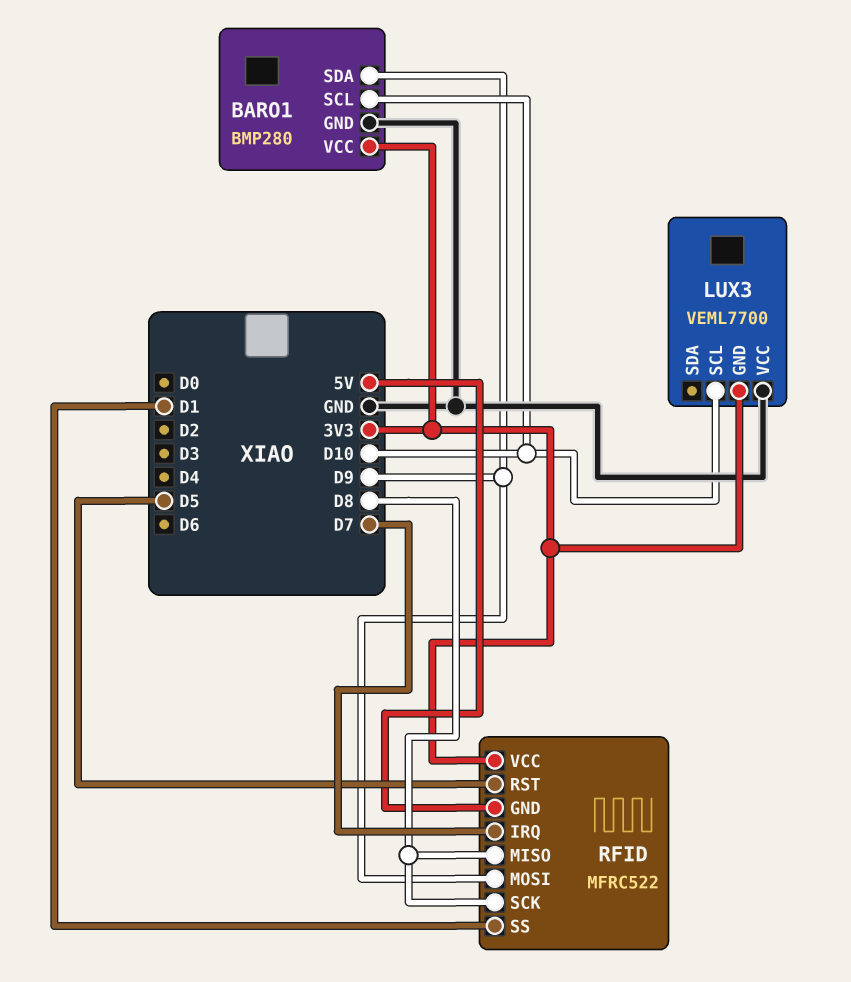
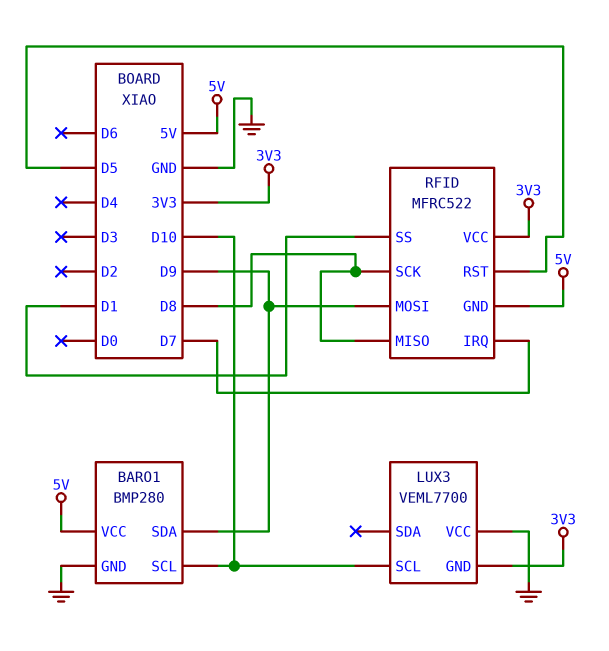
BARO1 pin VCC: 3V3 -> 5V

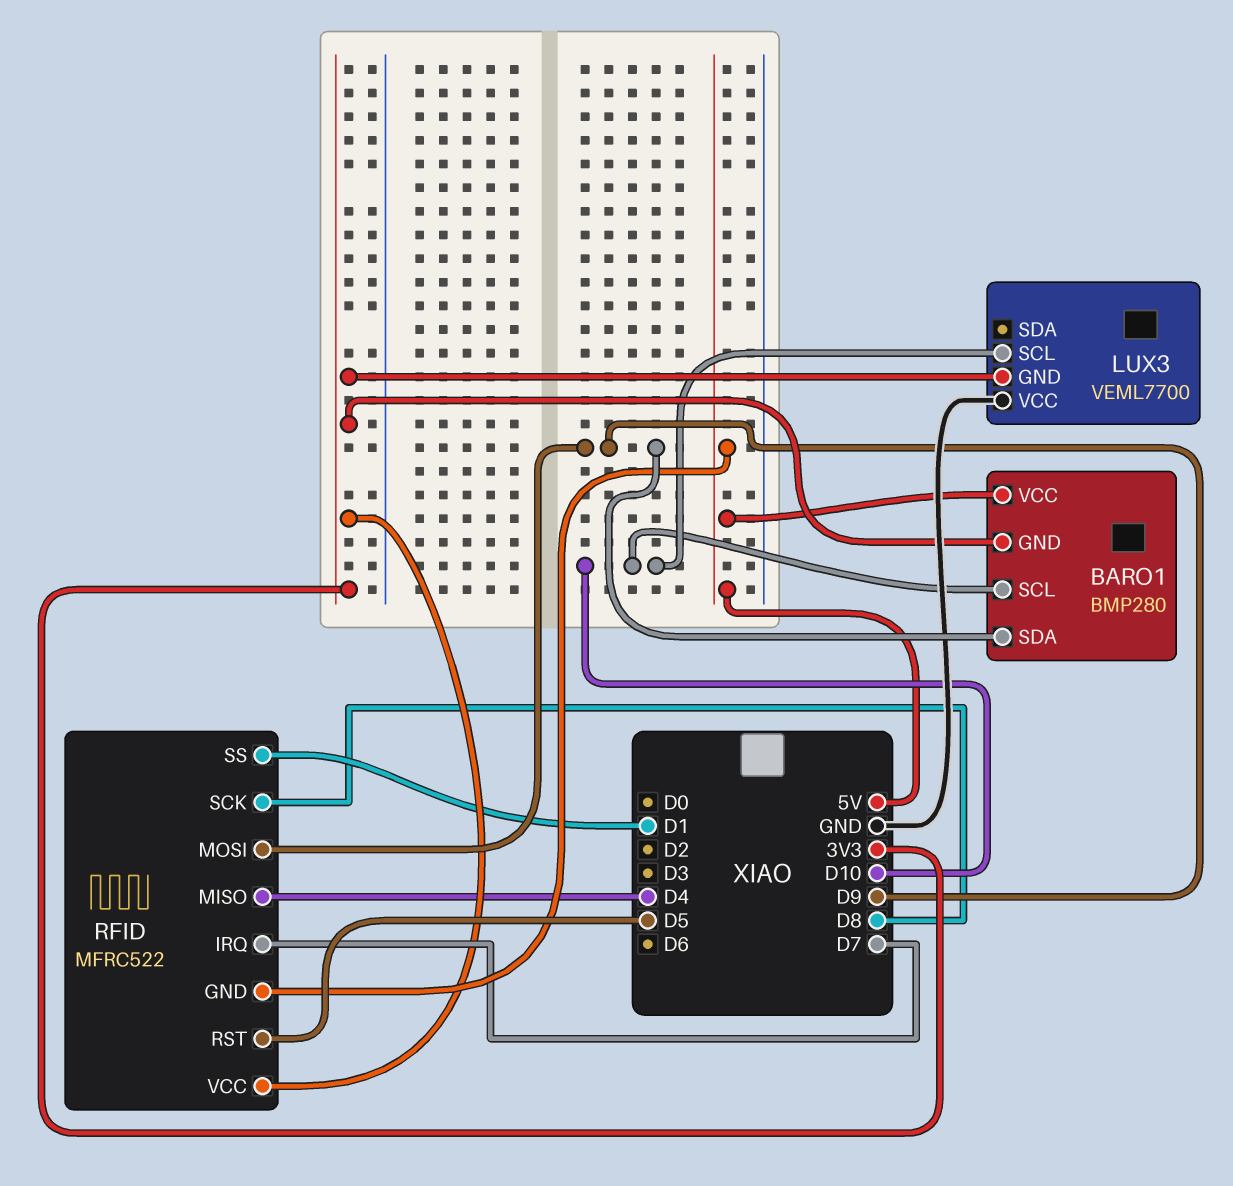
BARO1 pin GND: GND -> 3V3
RFID pin MISO: D8 -> D4

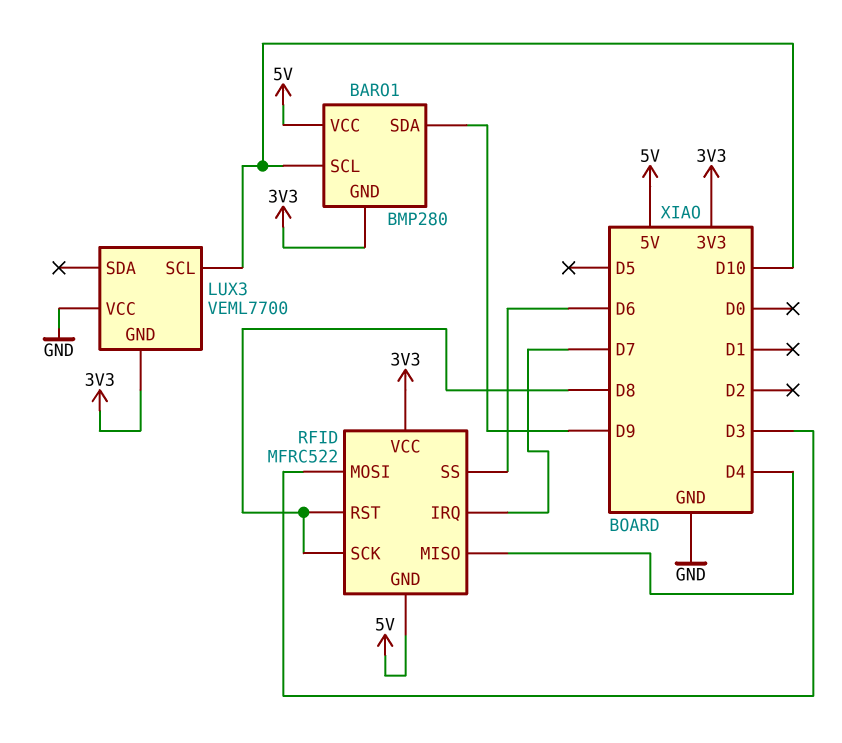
RFID pin MOSI: D9 -> D3
RFID pin RST: D5 -> D8
RFID pin SS: D1 -> D6

